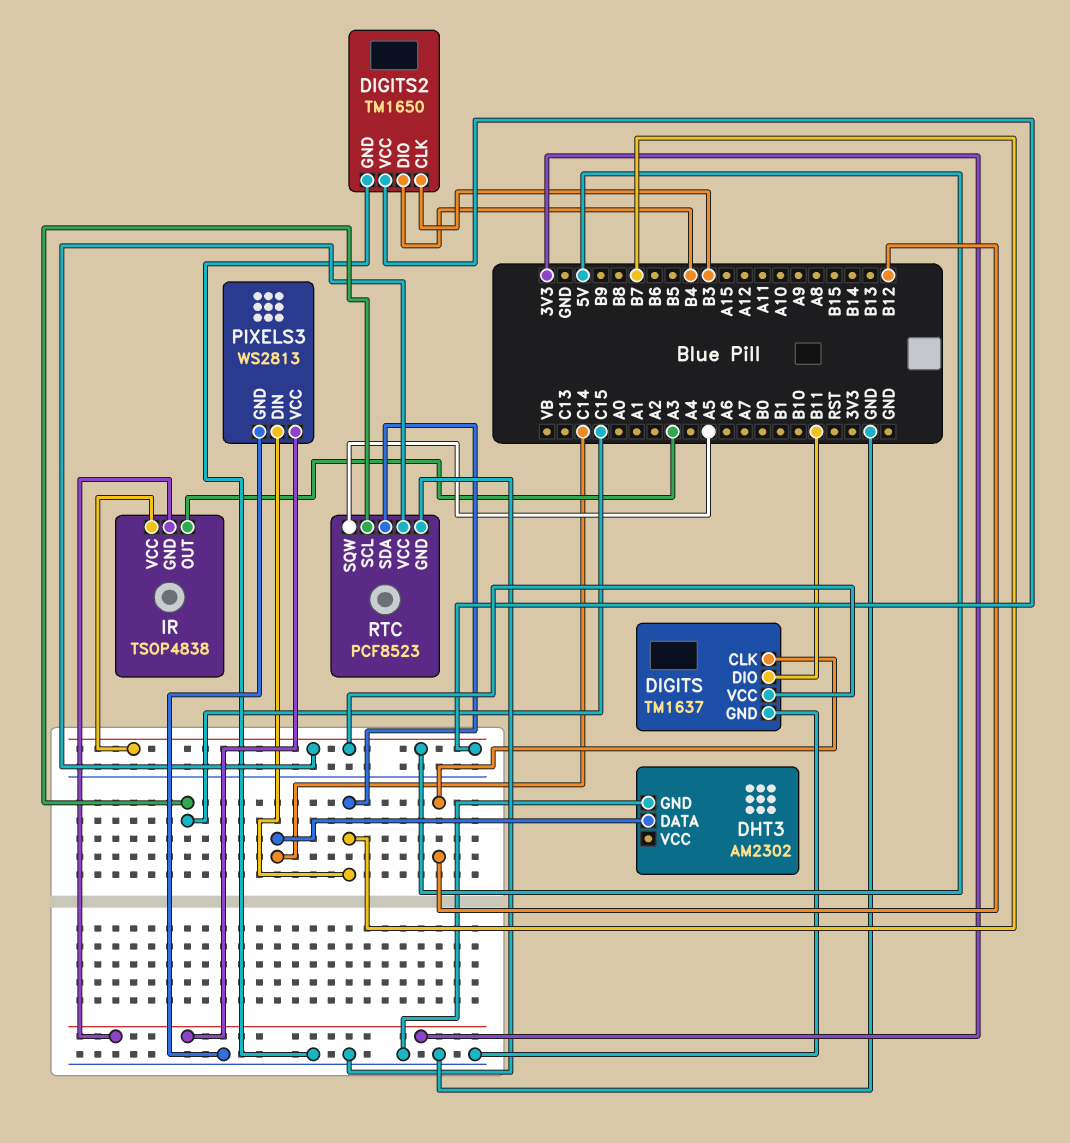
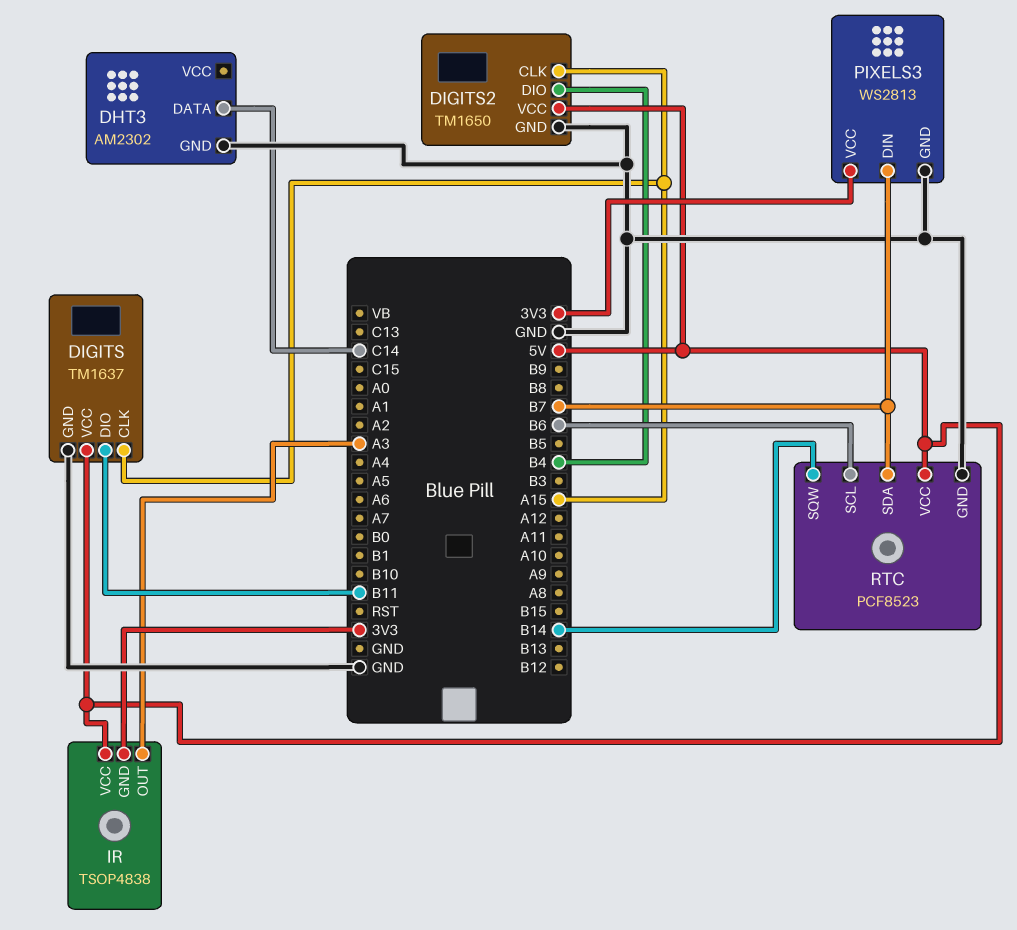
DIGITS pin CLK: B12 -> A15
DIGITS2 pin CLK: B3 -> A15
RTC pin SCL: C15 -> B6
RTC pin SQW: A5 -> B14

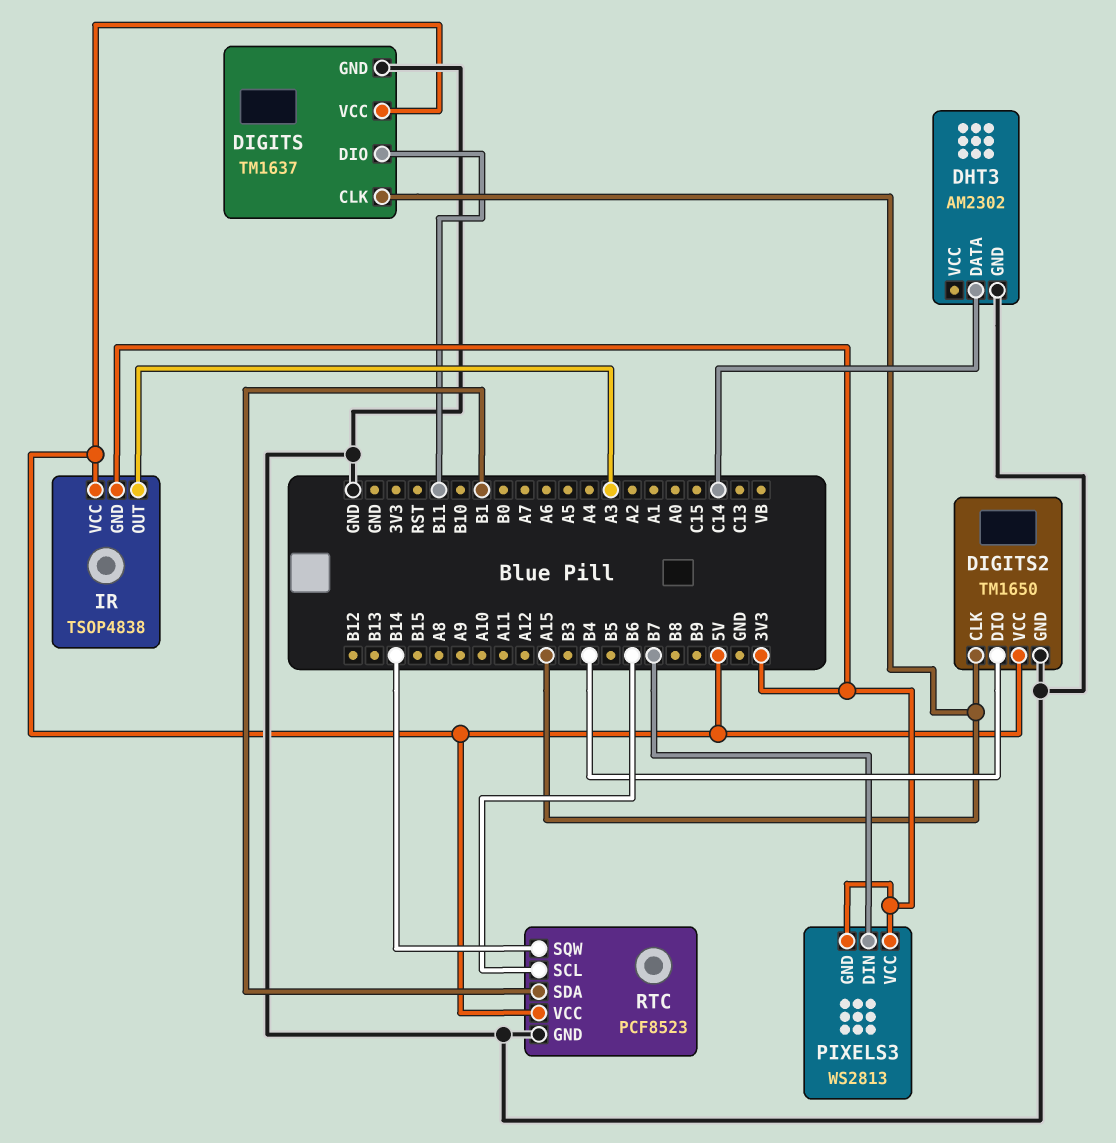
PIXELS3 pin GND: GND -> 3V3
RTC pin SDA: B7 -> B1

